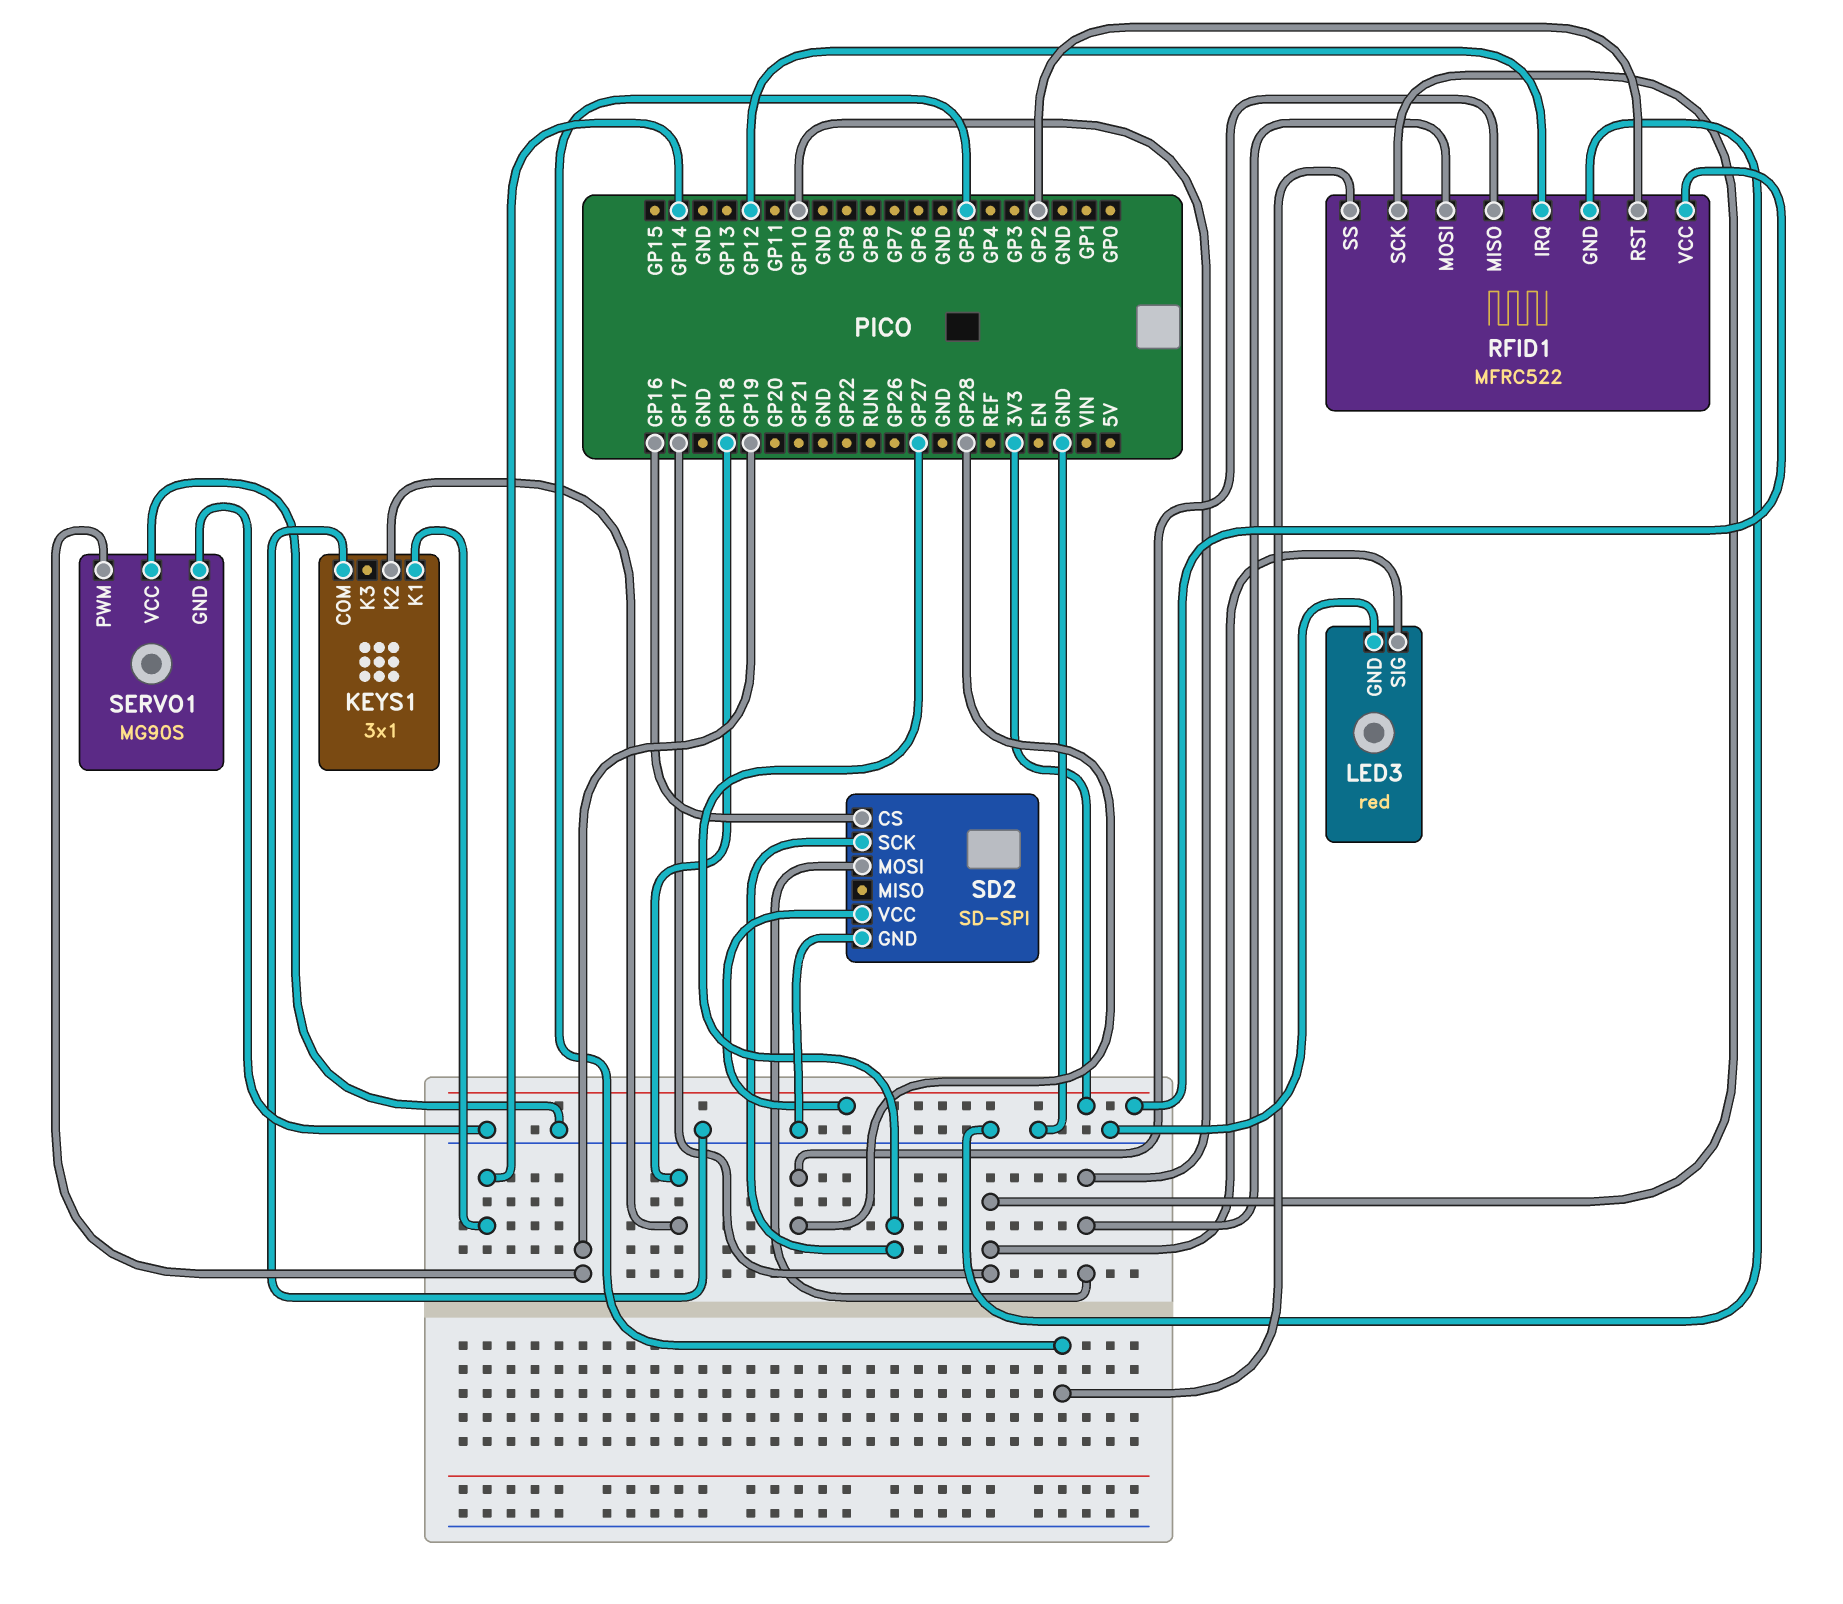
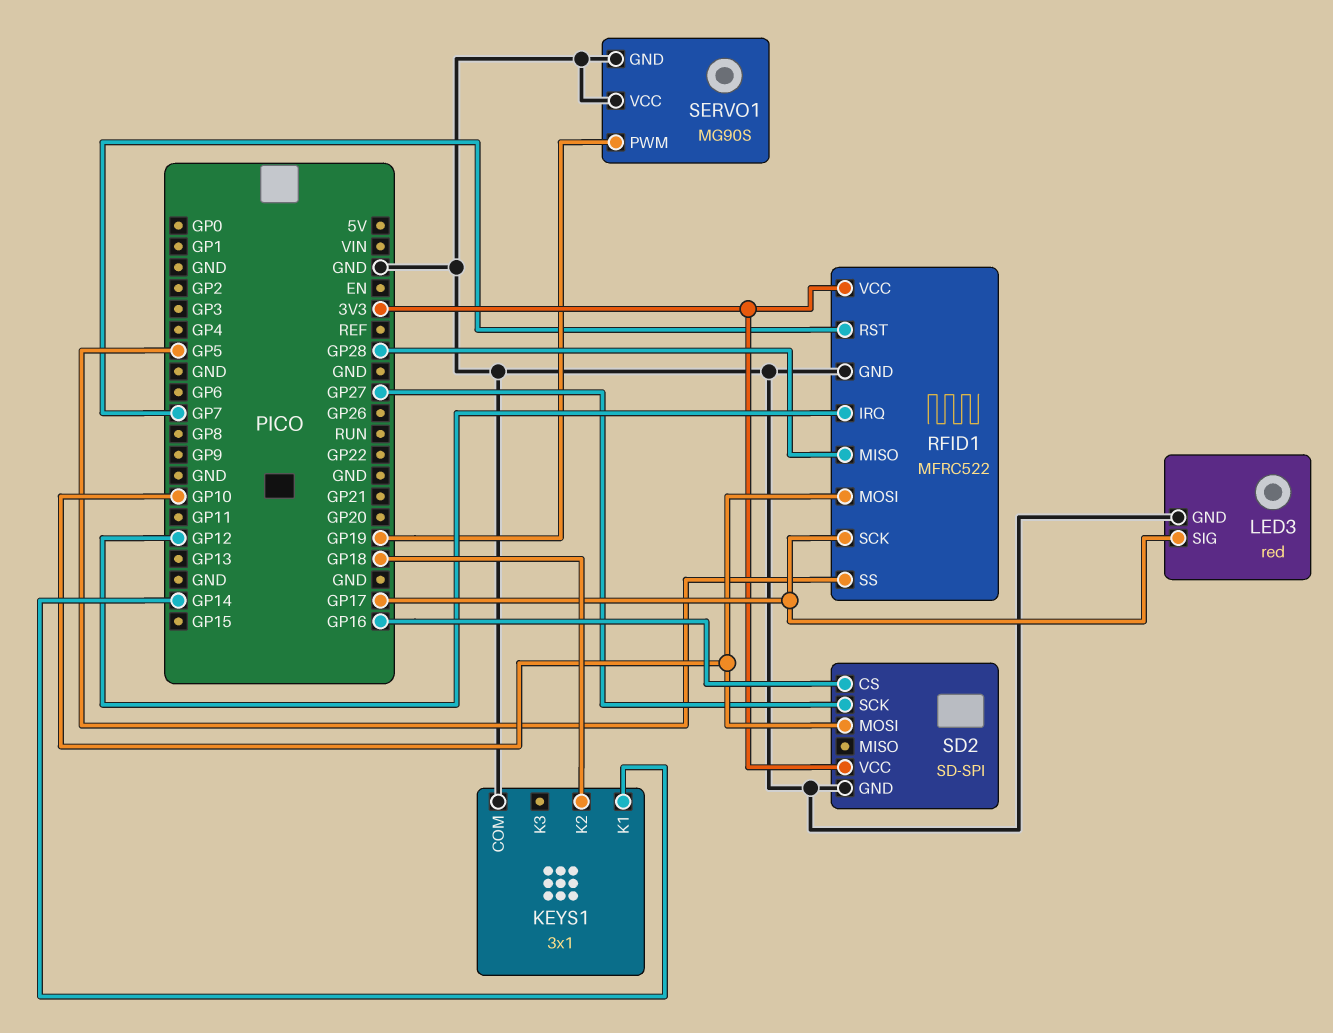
RFID1 pin RST: GP2 -> GP7

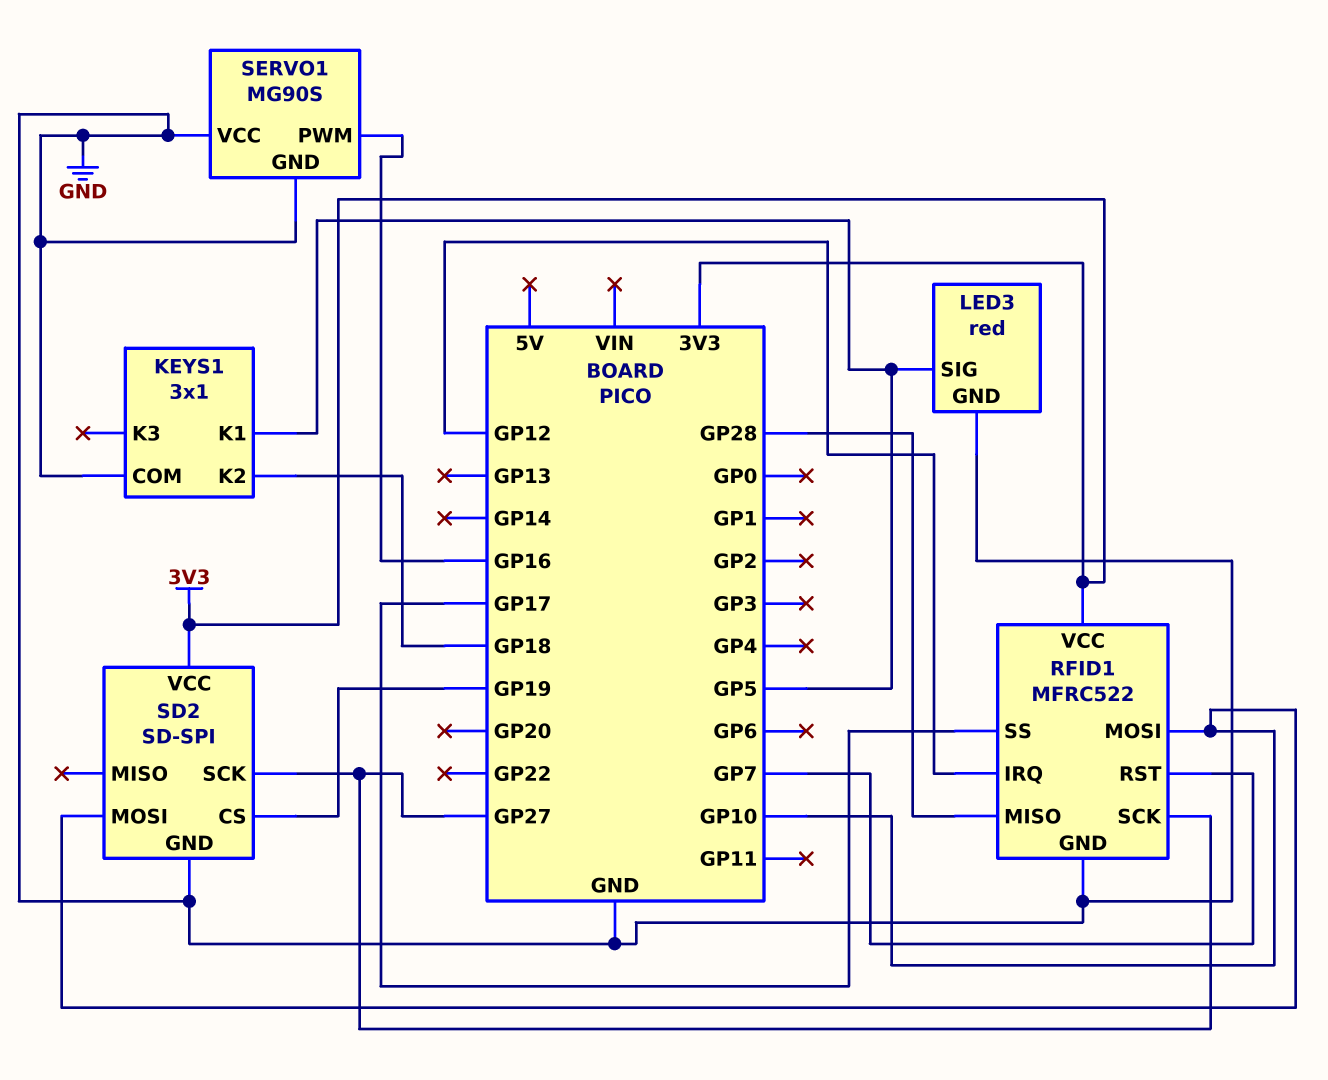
KEYS1 pin K1: GP14 -> GP5
LED3 pin SIG: GP17 -> GP5
RFID1 pin SCK: GP17 -> GP27
RFID1 pin SS: GP5 -> GP17
SD2 pin CS: GP16 -> GP19
SERVO1 pin PWM: GP19 -> GP16

